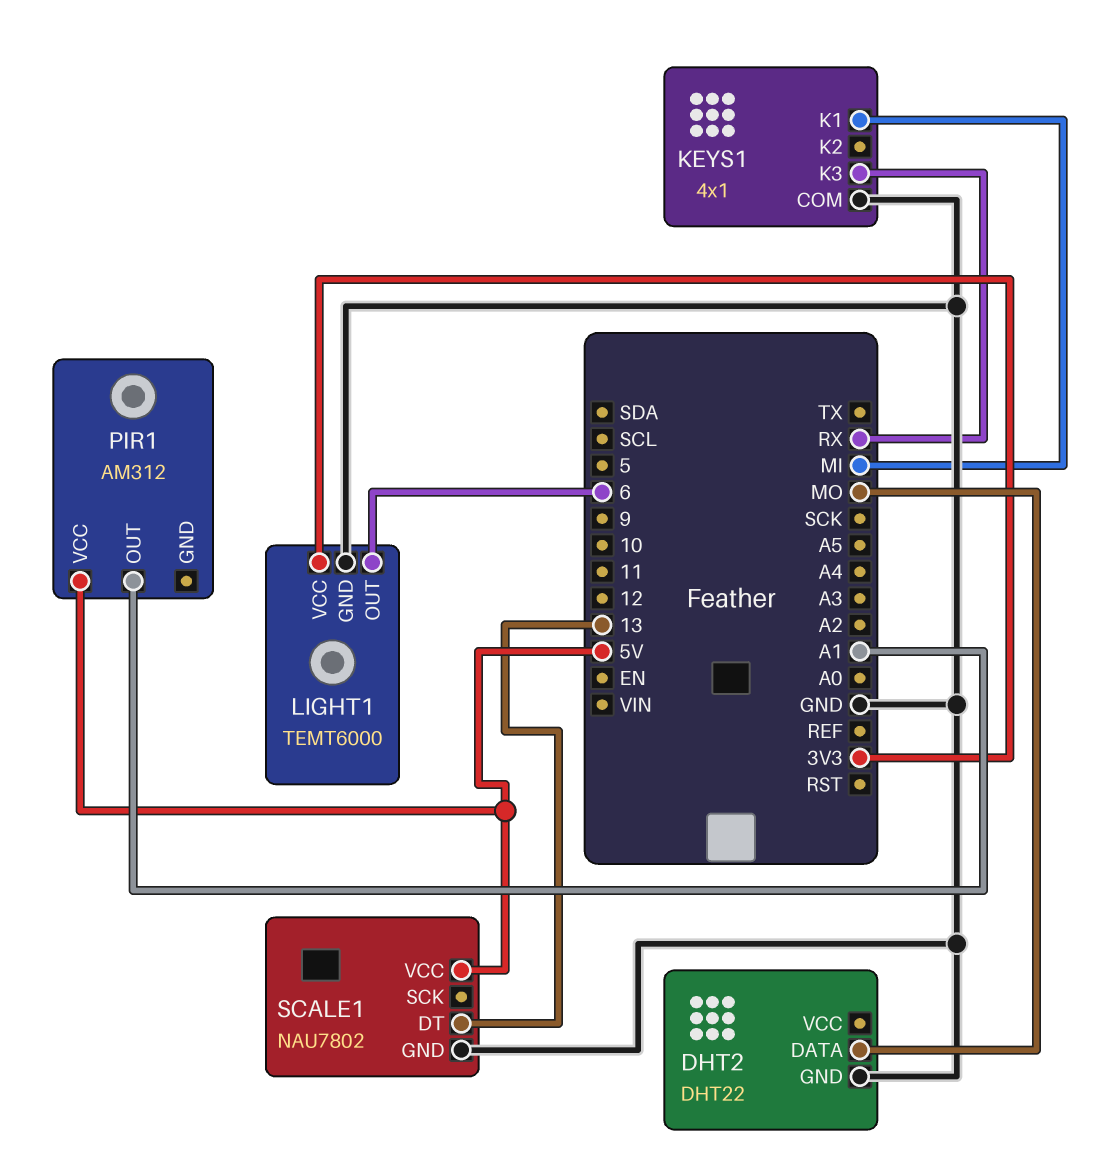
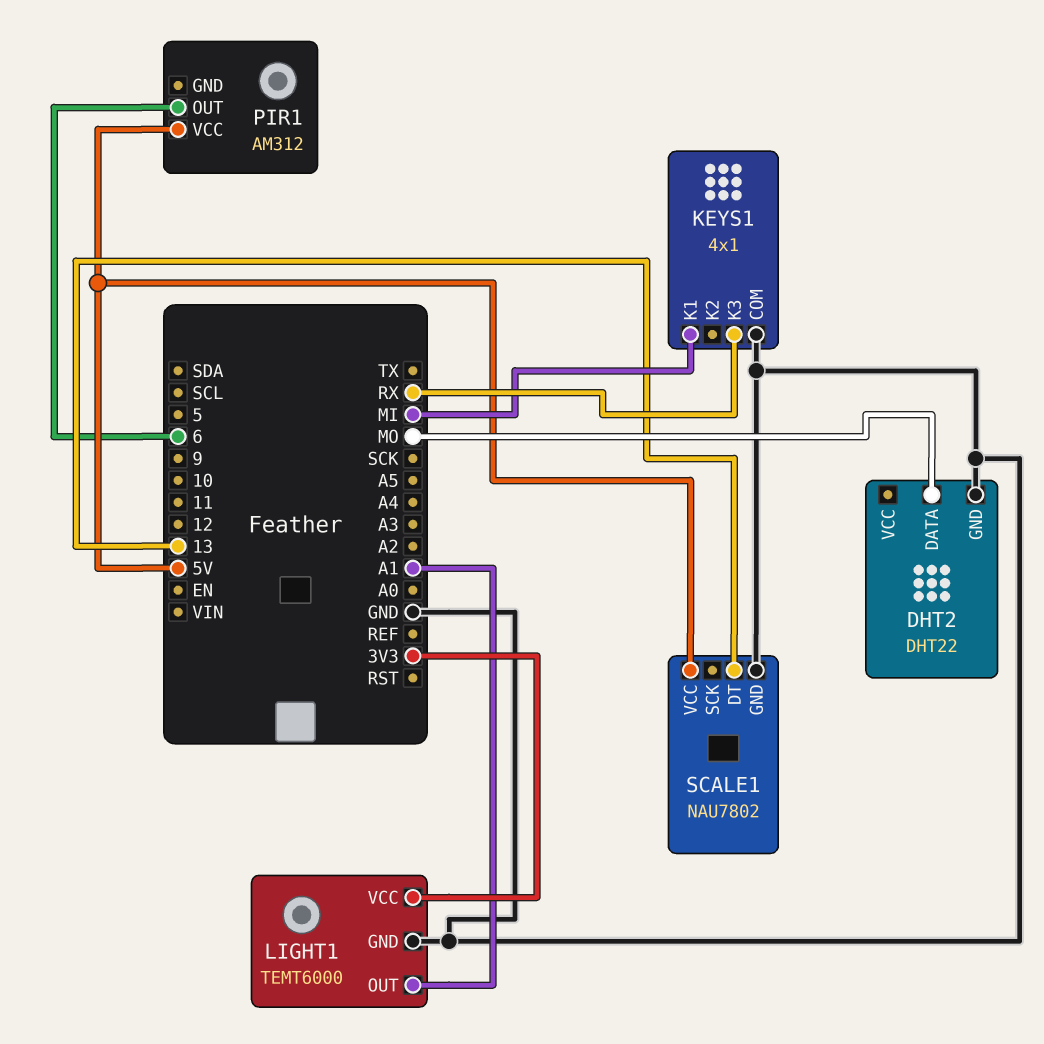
LIGHT1 pin OUT: 6 -> A1
PIR1 pin OUT: A1 -> 6

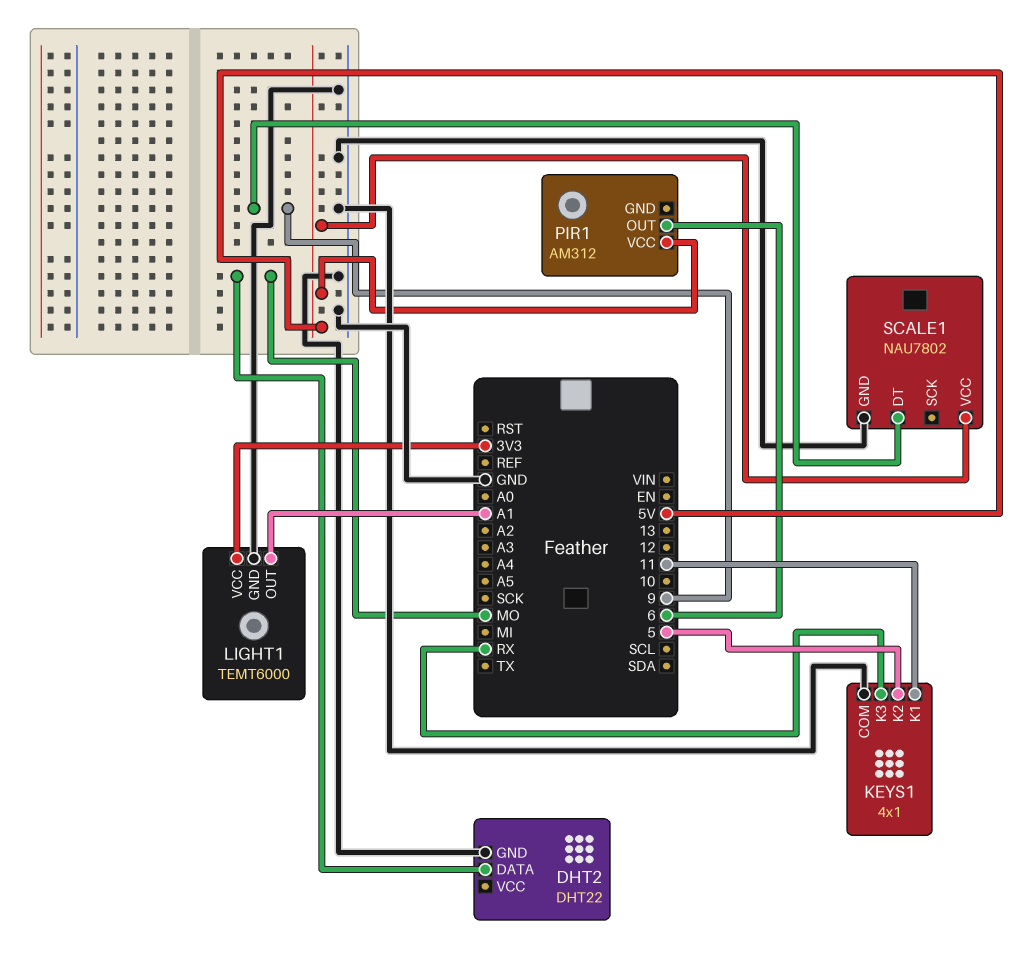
KEYS1 pin K1: MI -> 11
KEYS1 pin K2: none -> 5
SCALE1 pin DT: 13 -> 9

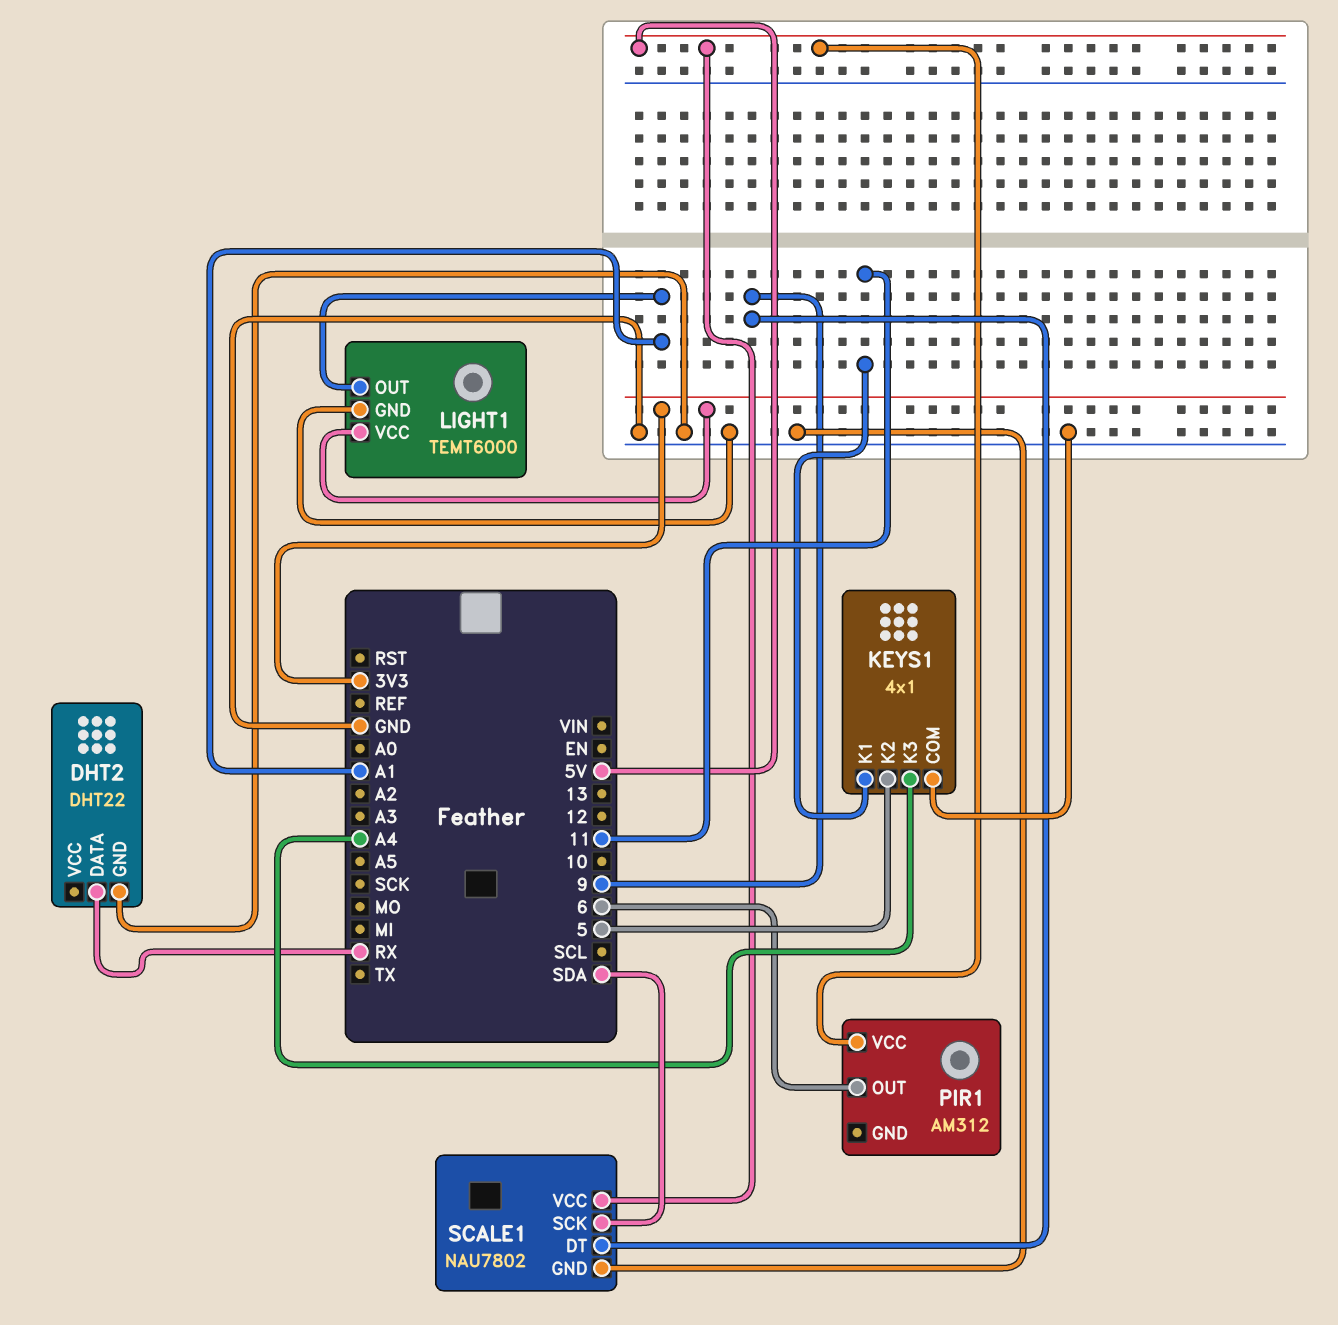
DHT2 pin DATA: MO -> RX
KEYS1 pin K3: RX -> A4
SCALE1 pin SCK: none -> SDA

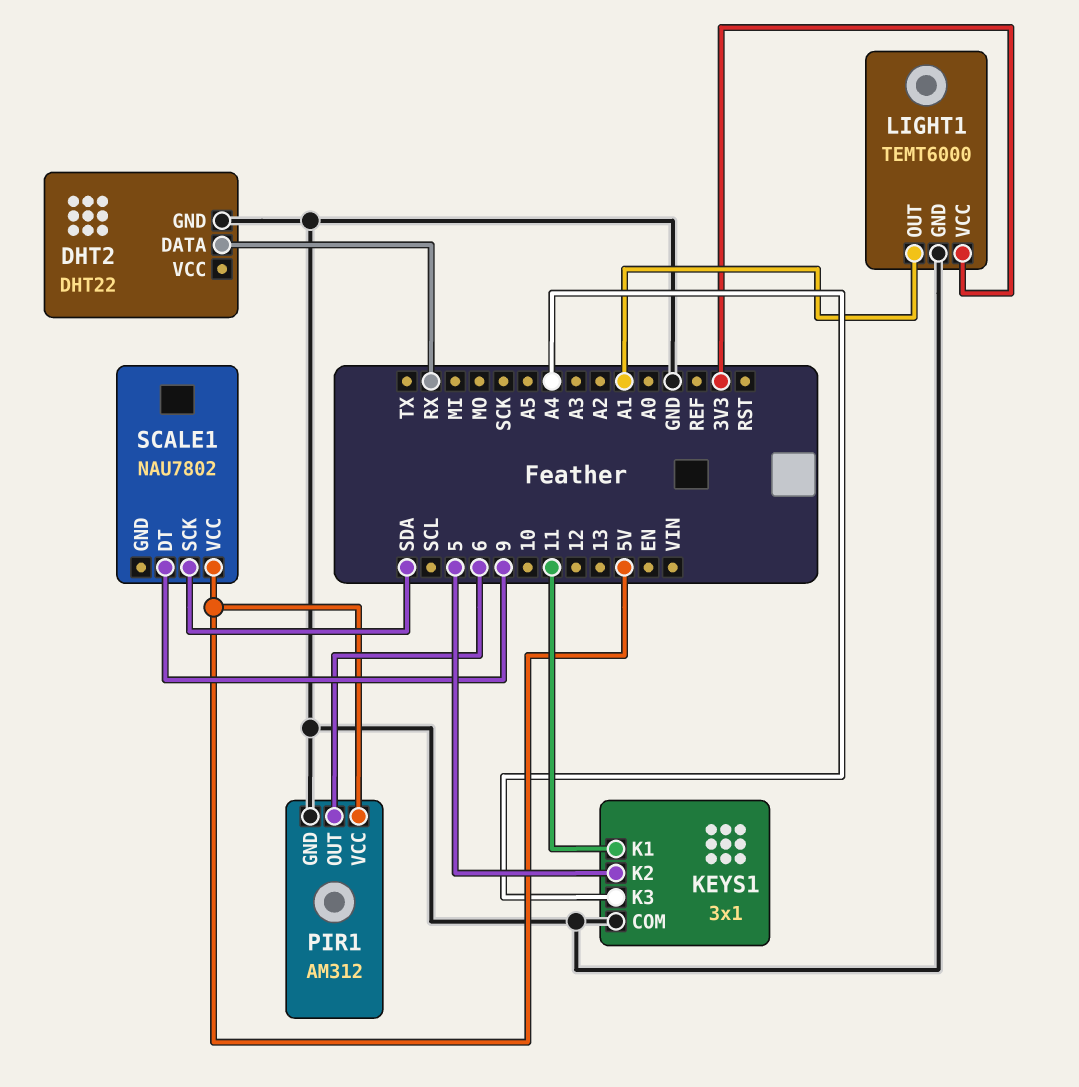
KEYS1: 4x1 -> 3x1
PIR1 pin GND: none -> GND
SCALE1 pin GND: GND -> none

